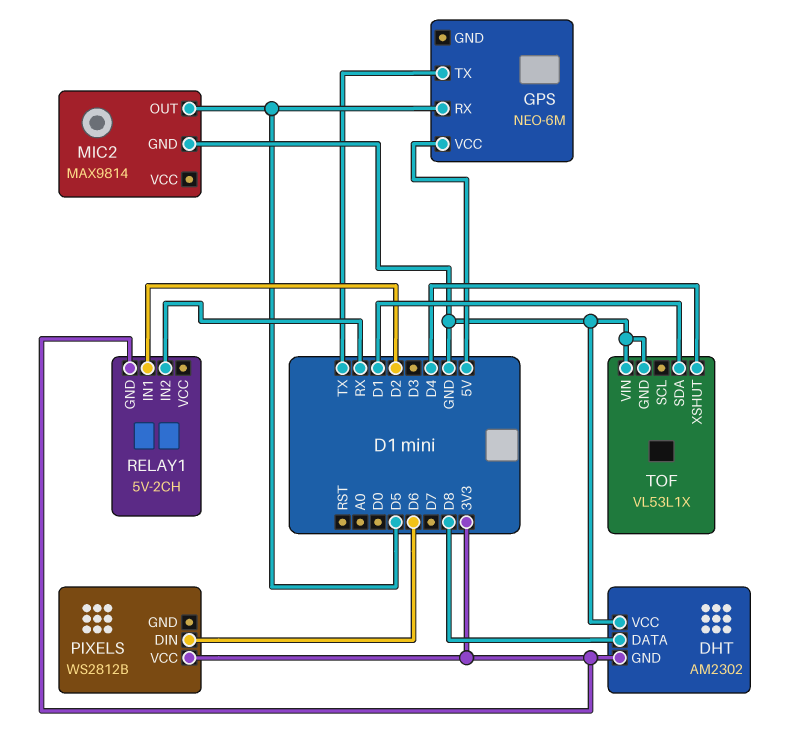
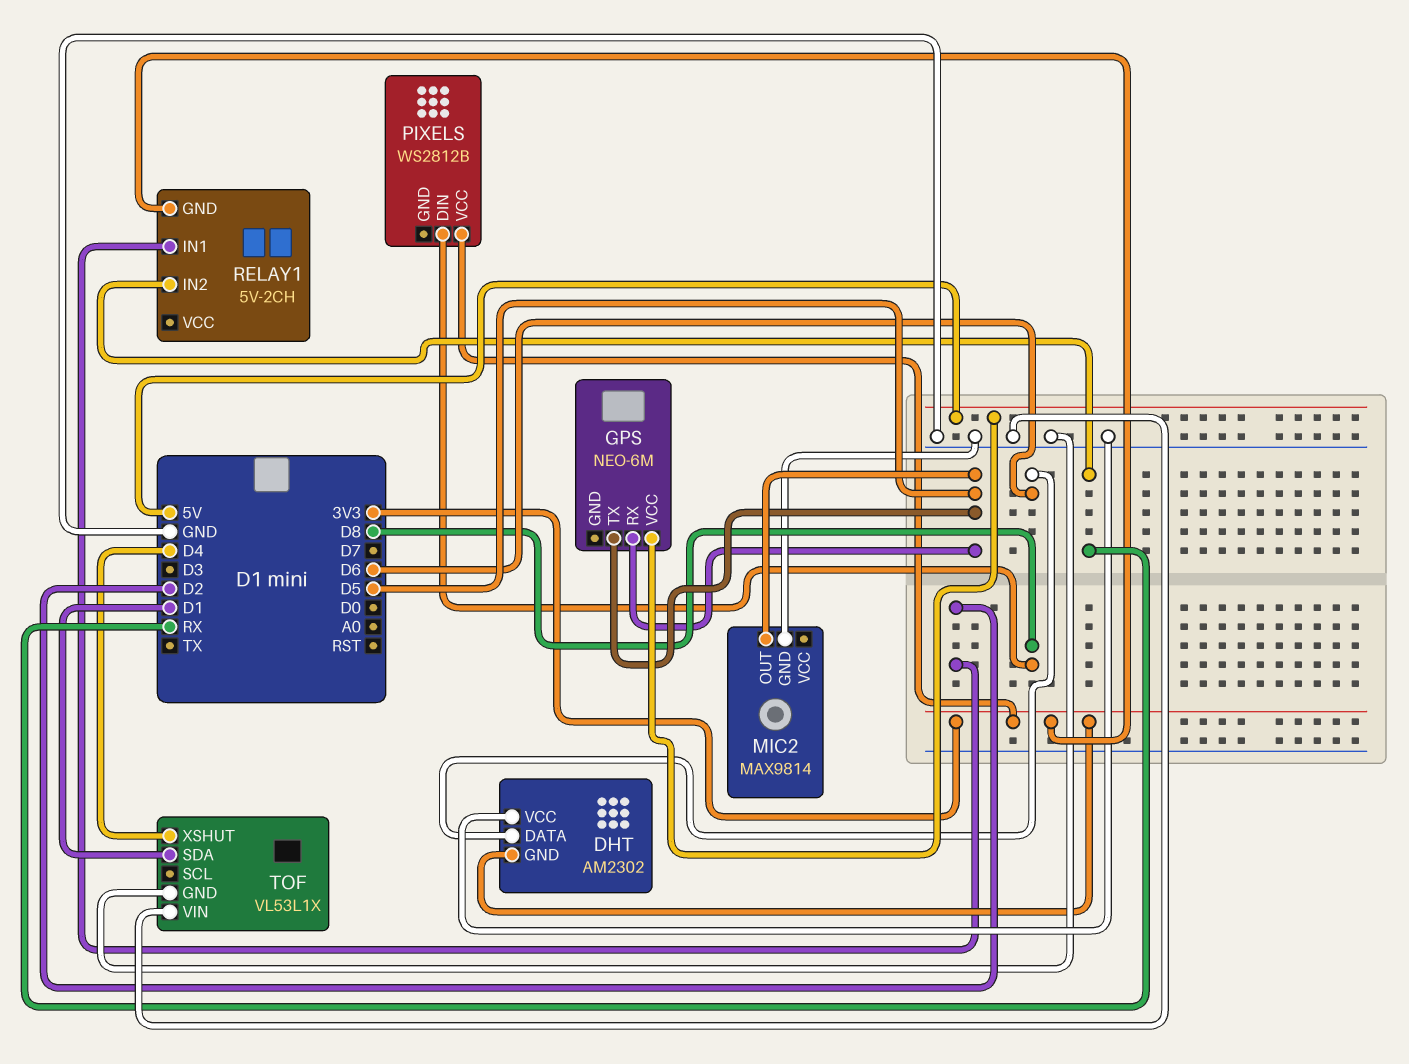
DHT pin DATA: D8 -> D6
GPS pin TX: TX -> D5
PIXELS pin DIN: D6 -> D8

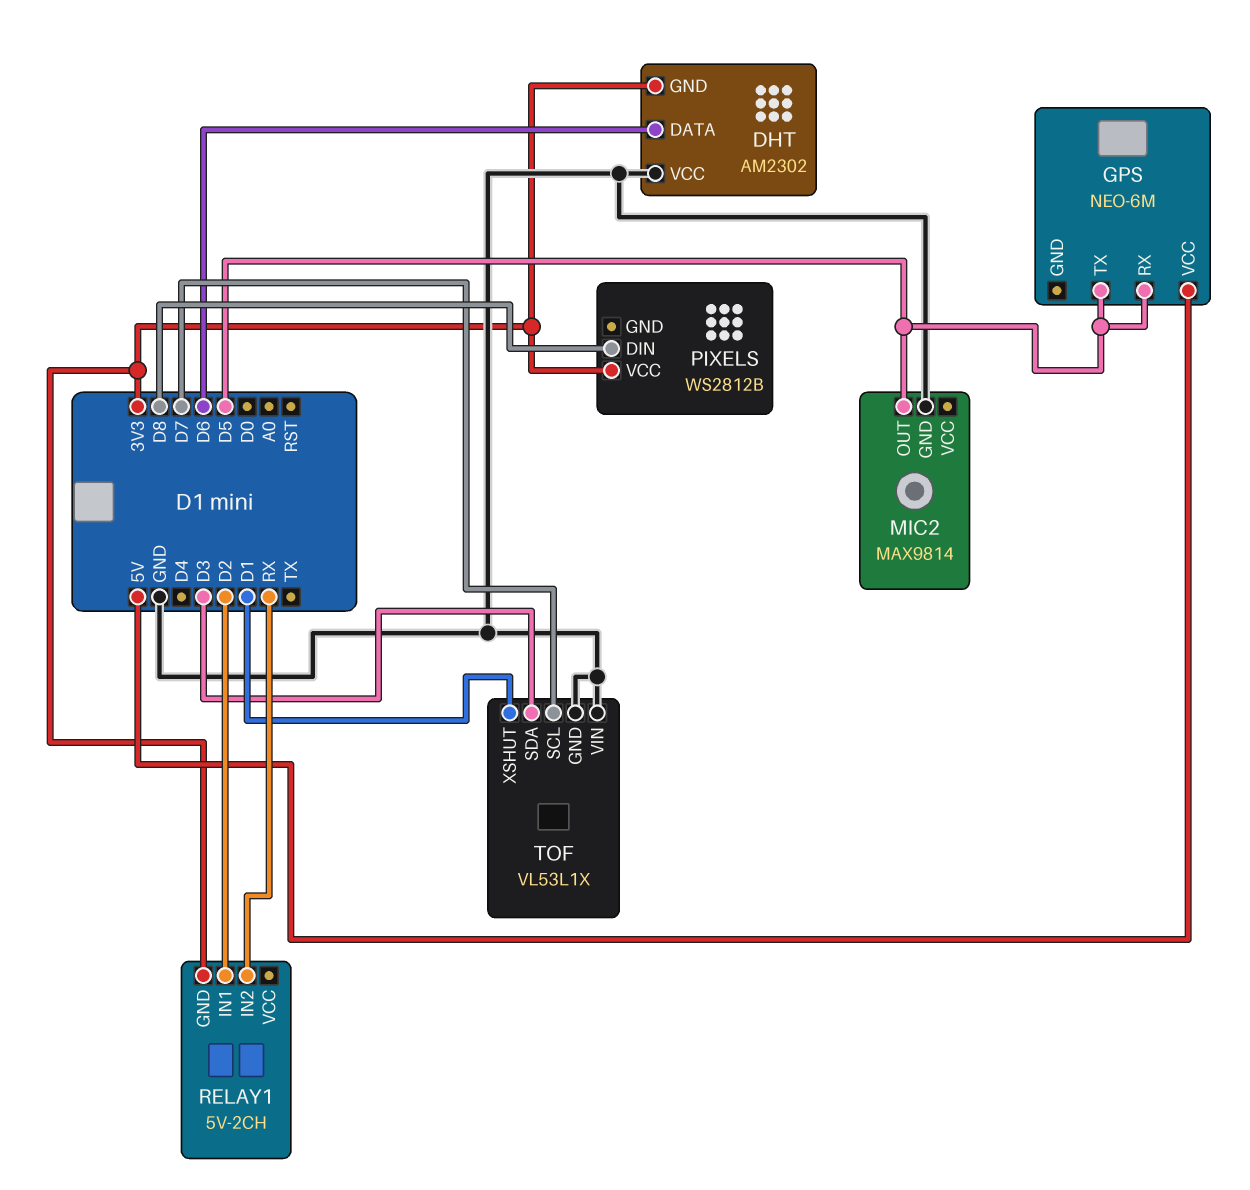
TOF pin SCL: none -> D7
TOF pin SDA: D1 -> D3
TOF pin XSHUT: D4 -> D1

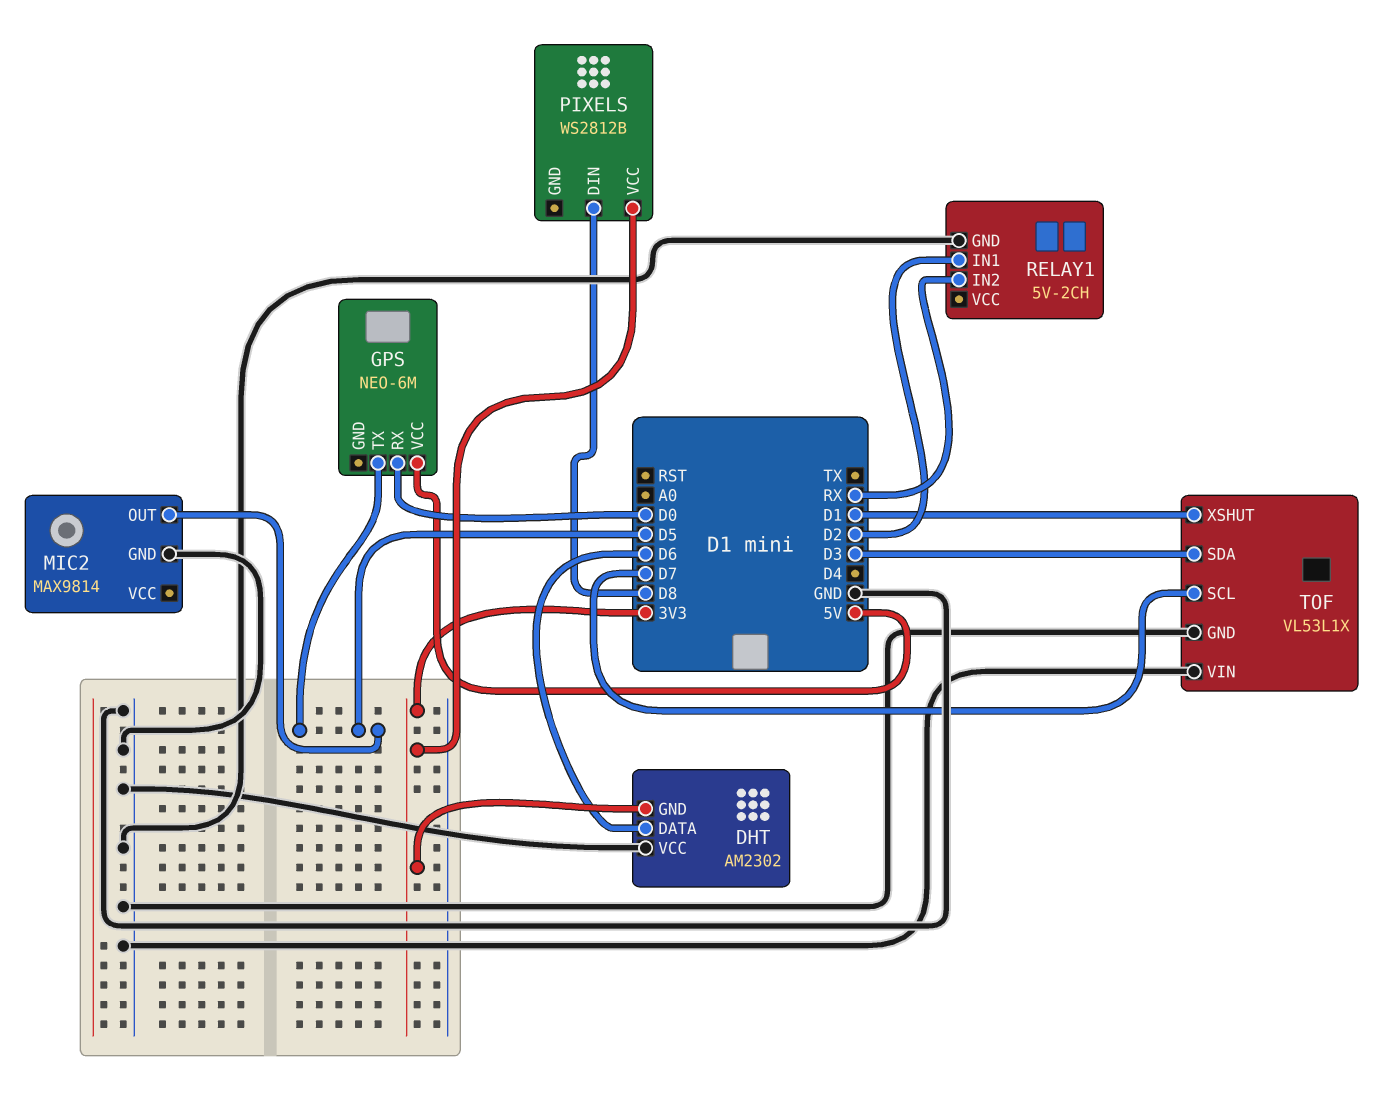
GPS pin RX: D5 -> D0
RELAY1 pin GND: 3V3 -> GND

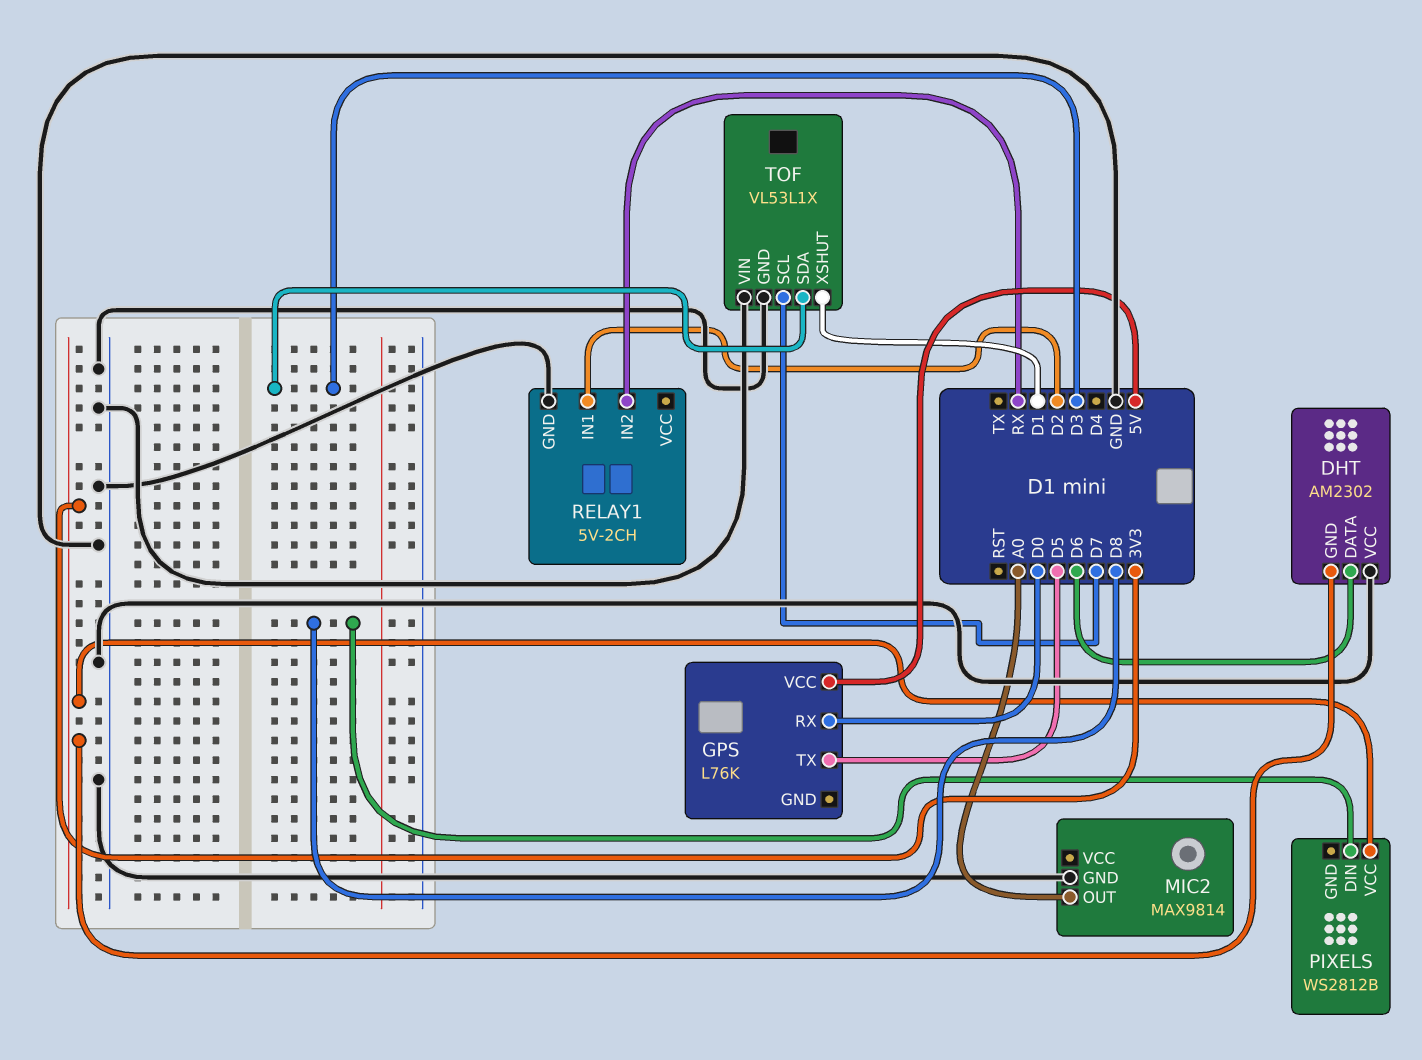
GPS: NEO-6M -> L76K
MIC2 pin OUT: D5 -> A0

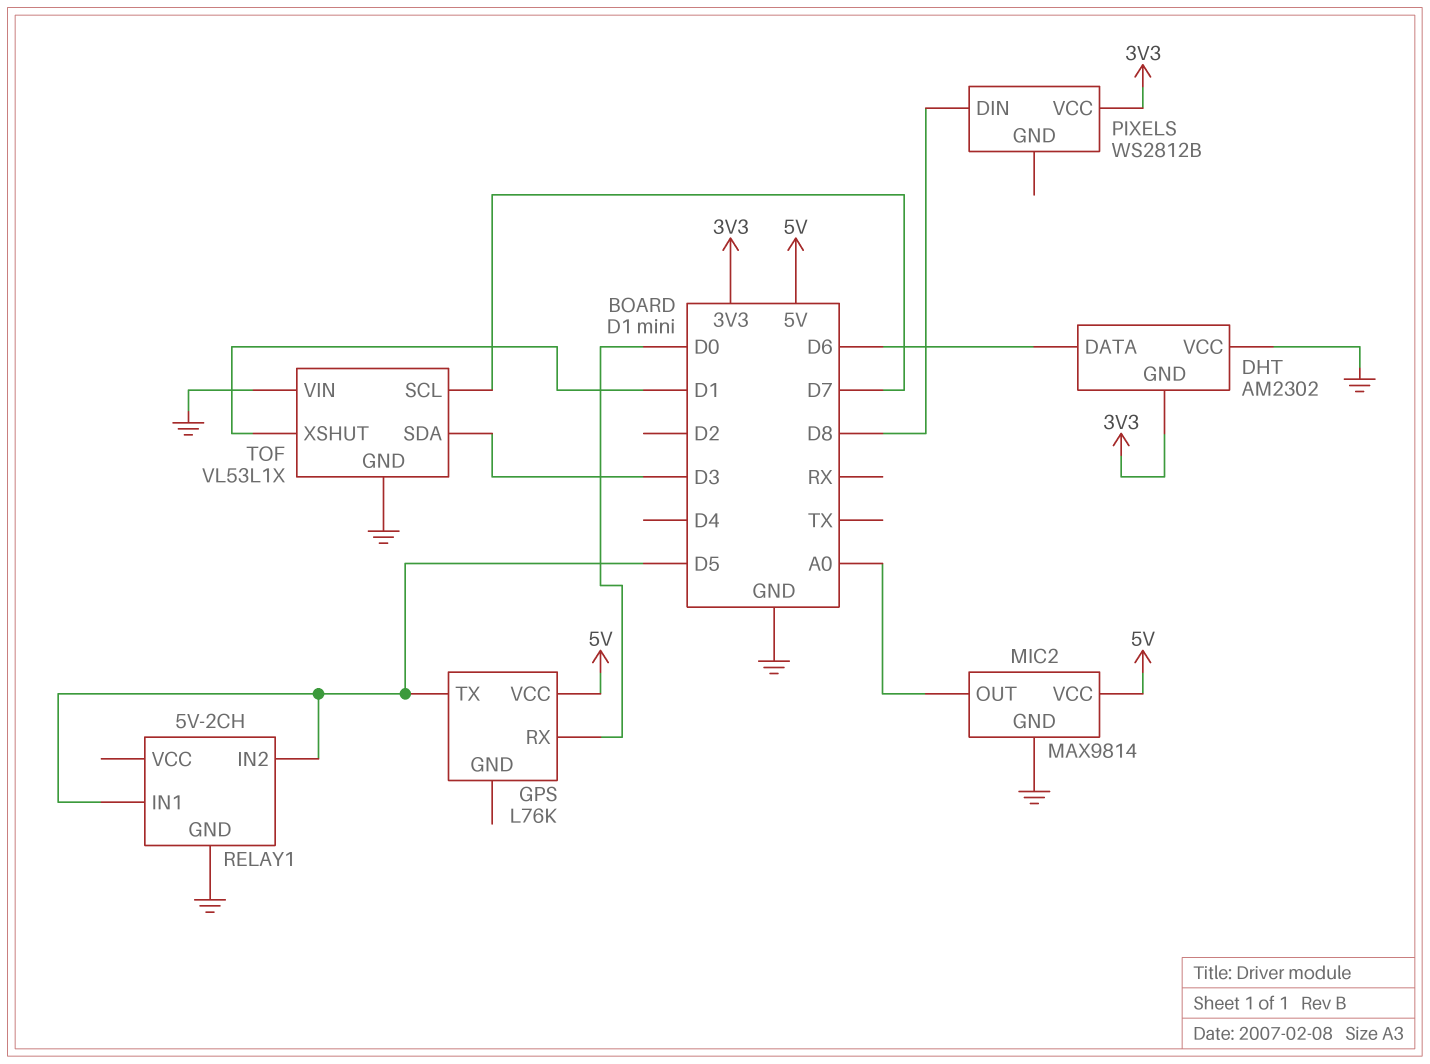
MIC2 pin VCC: none -> 5V
RELAY1 pin IN1: D2 -> D5
RELAY1 pin IN2: RX -> D5

